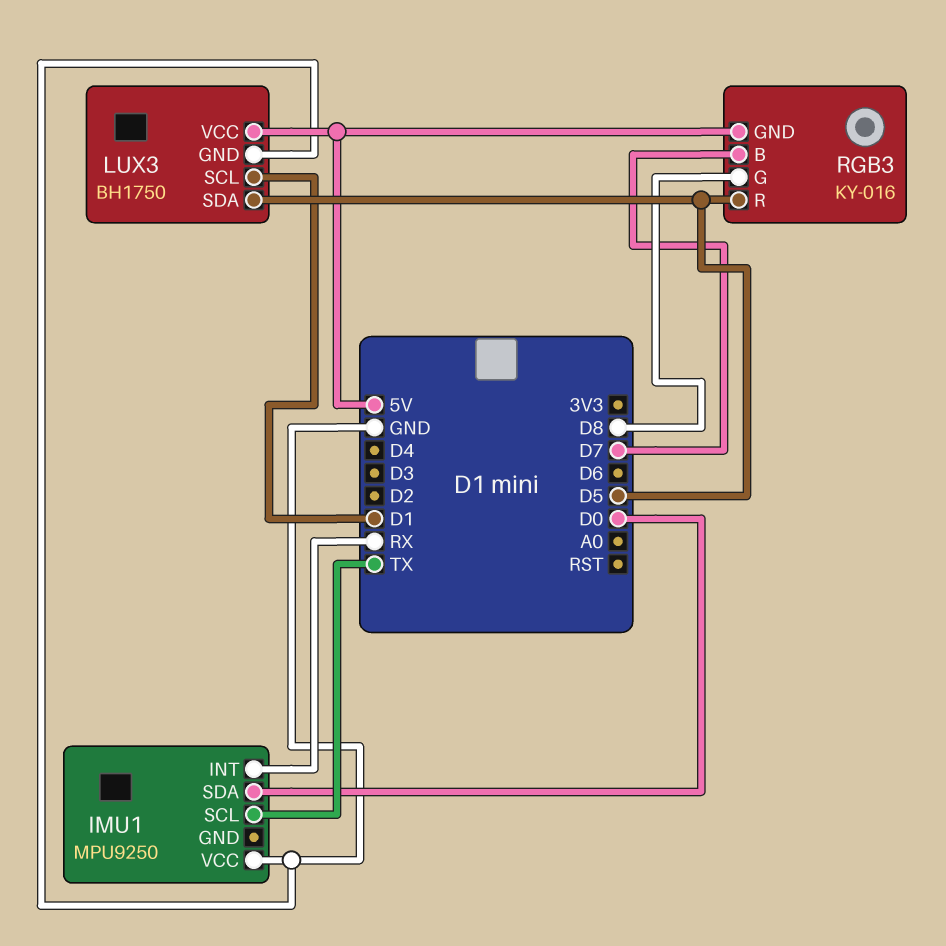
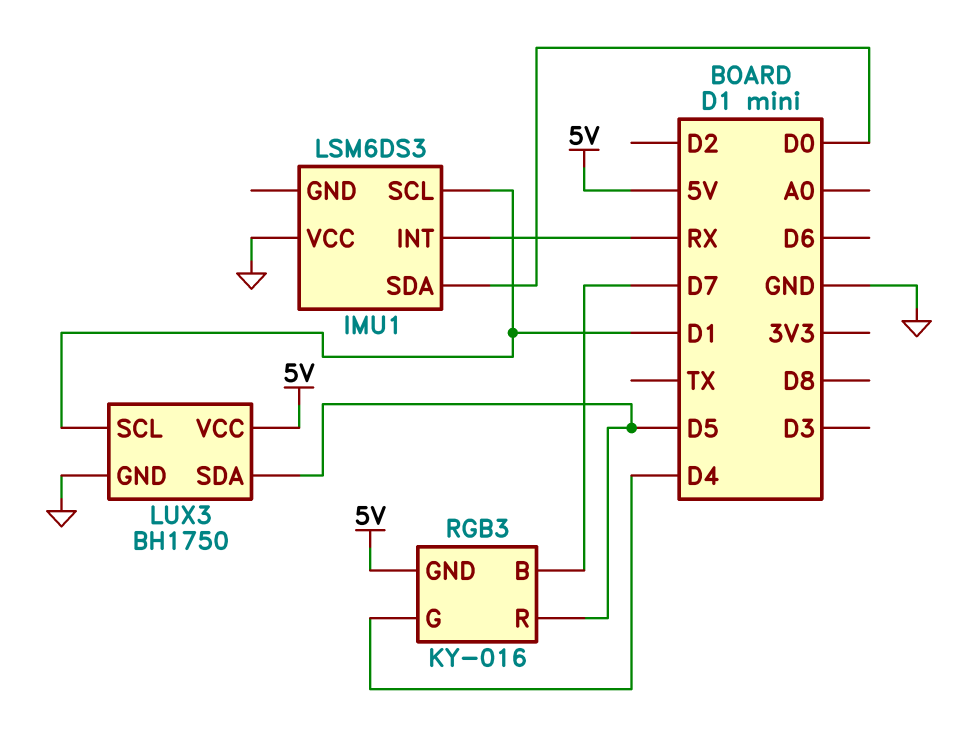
IMU1: MPU9250 -> LSM6DS3
IMU1 pin SCL: TX -> D1
RGB3 pin G: D8 -> D4

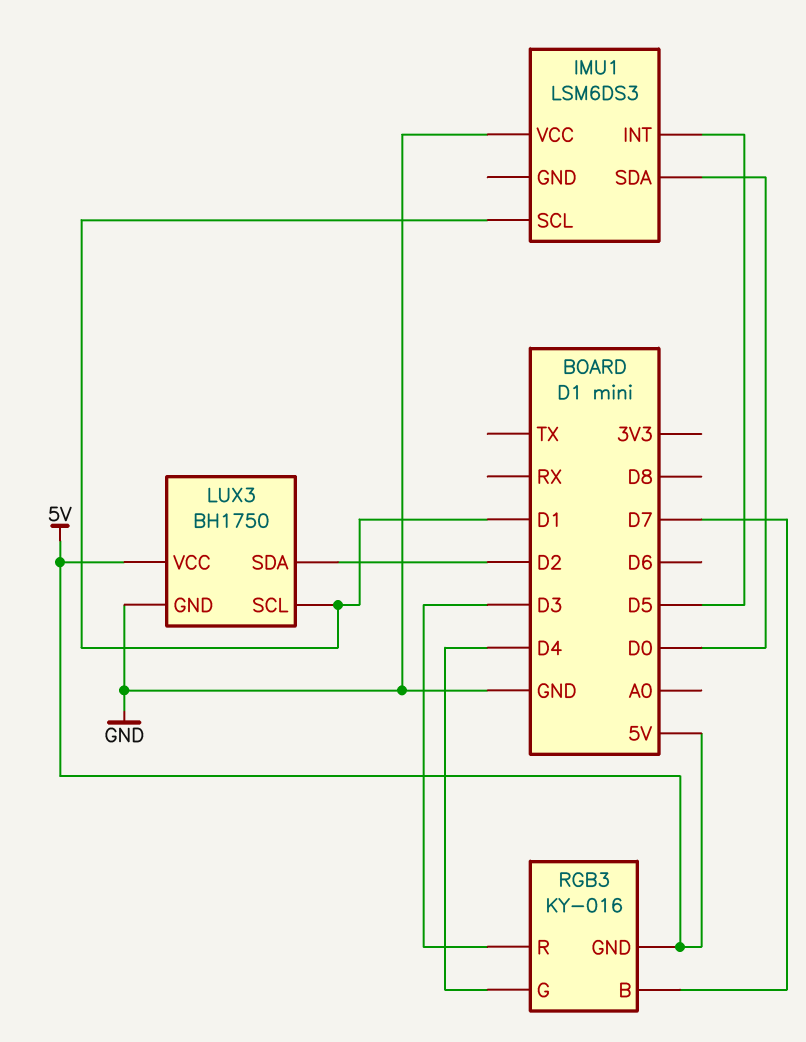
IMU1 pin INT: RX -> D5
LUX3 pin SDA: D5 -> D2
RGB3 pin R: D5 -> D3

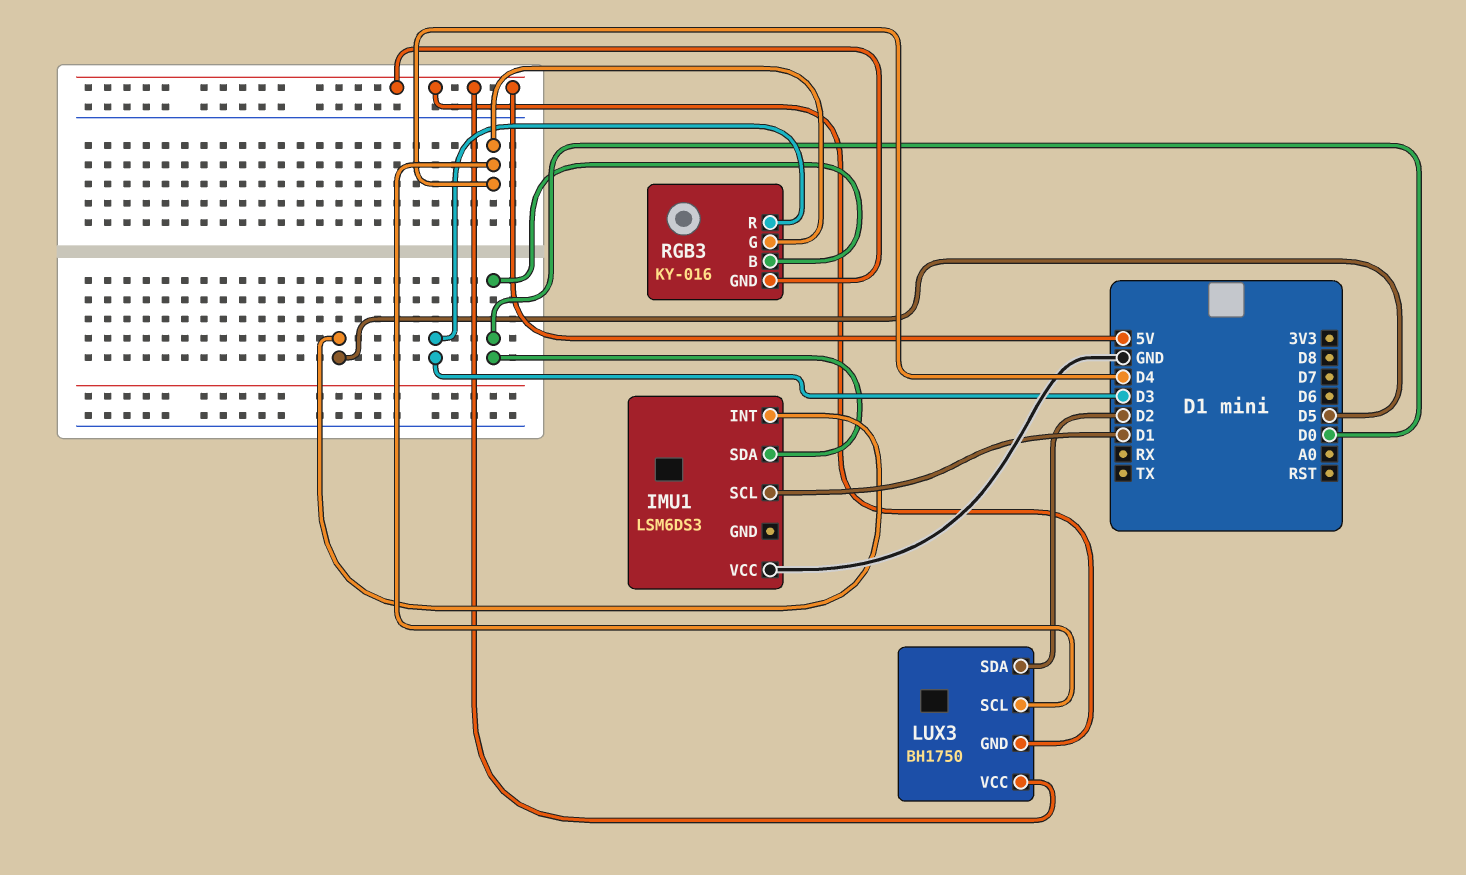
LUX3 pin GND: GND -> 5V
LUX3 pin SCL: D1 -> D4
RGB3 pin B: D7 -> D0

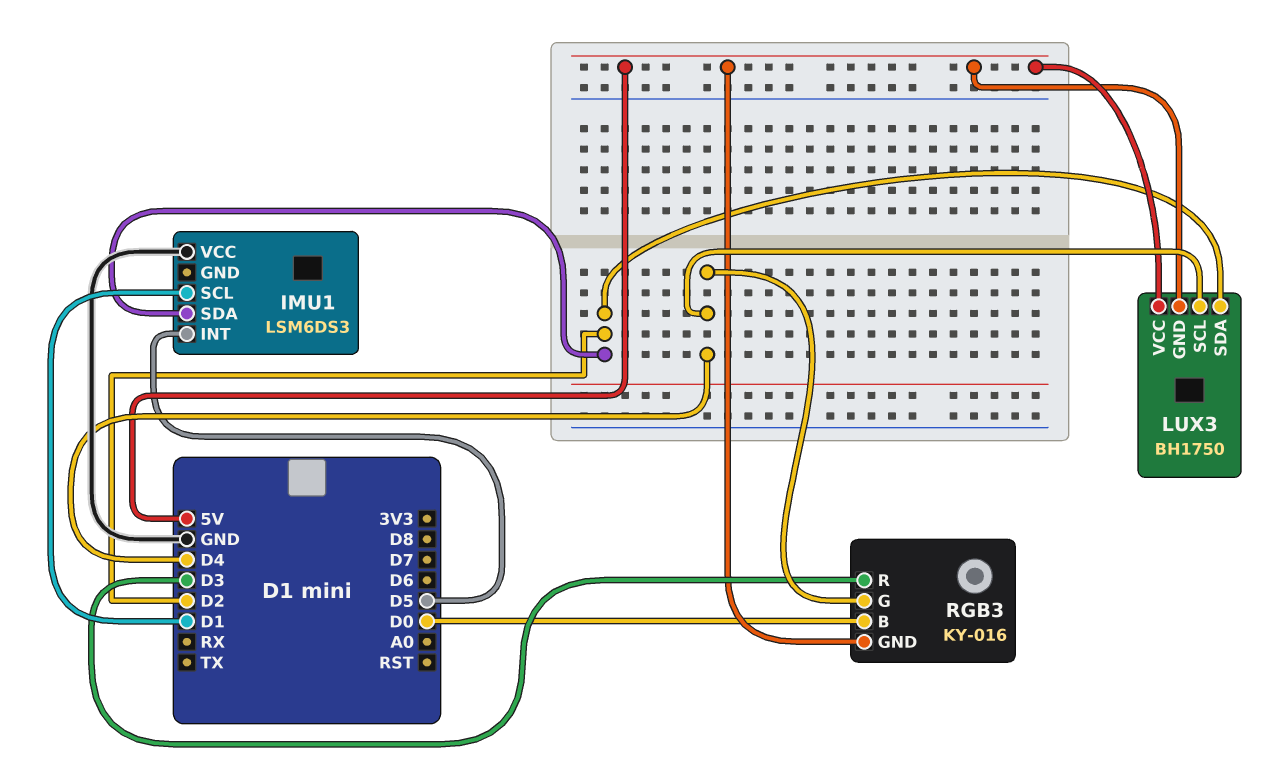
IMU1 pin SDA: D0 -> D2

